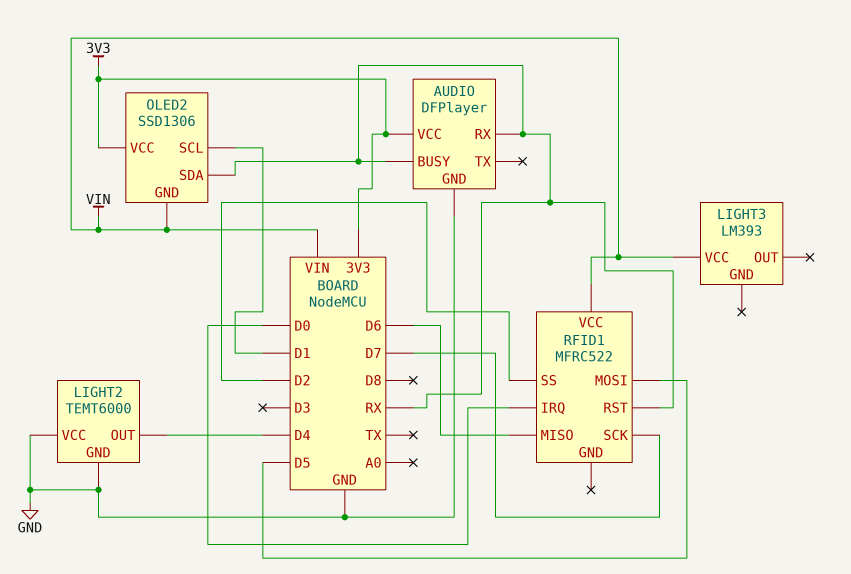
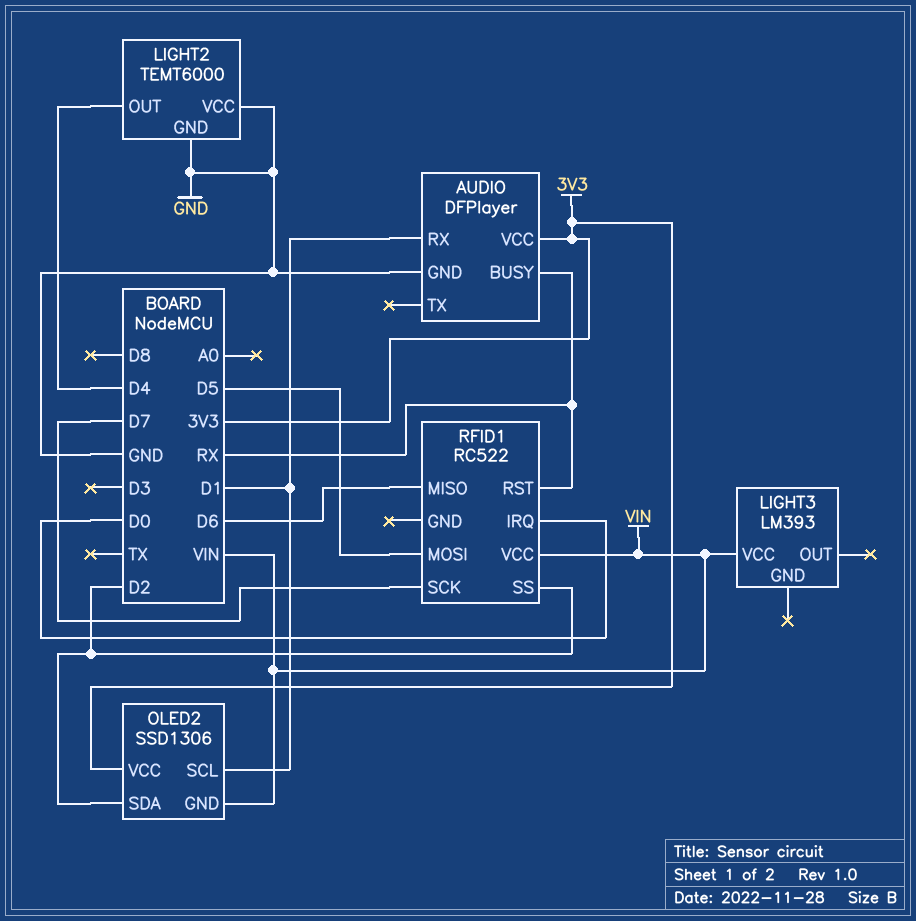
AUDIO pin RX: RX -> D1
OLED2 pin SDA: RX -> D2
RFID1: MFRC522 -> RC522

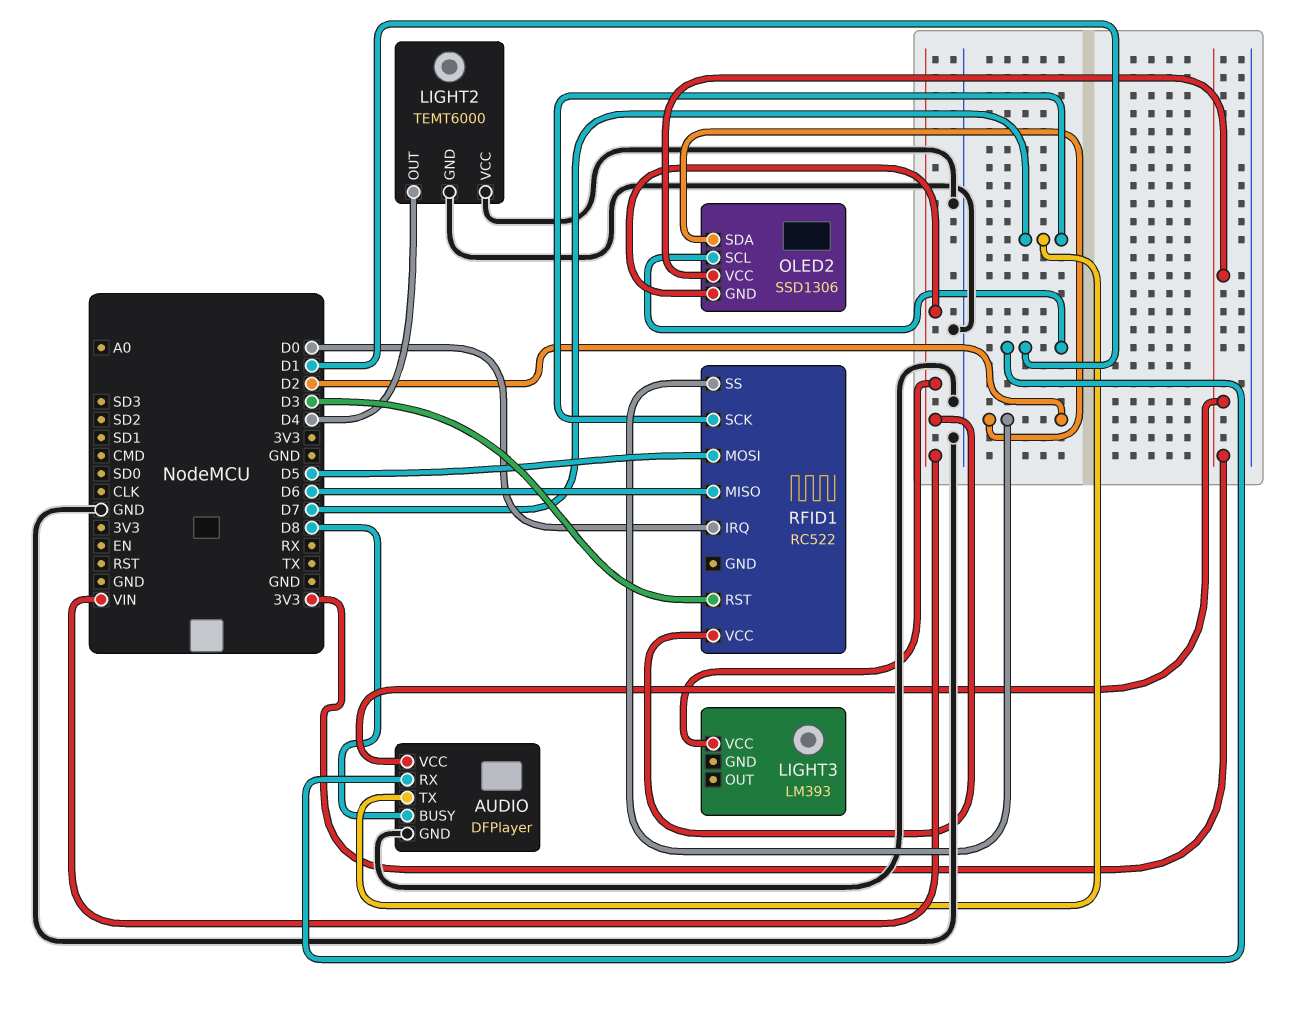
AUDIO pin BUSY: RX -> D8
AUDIO pin TX: none -> D7
RFID1 pin RST: RX -> D3

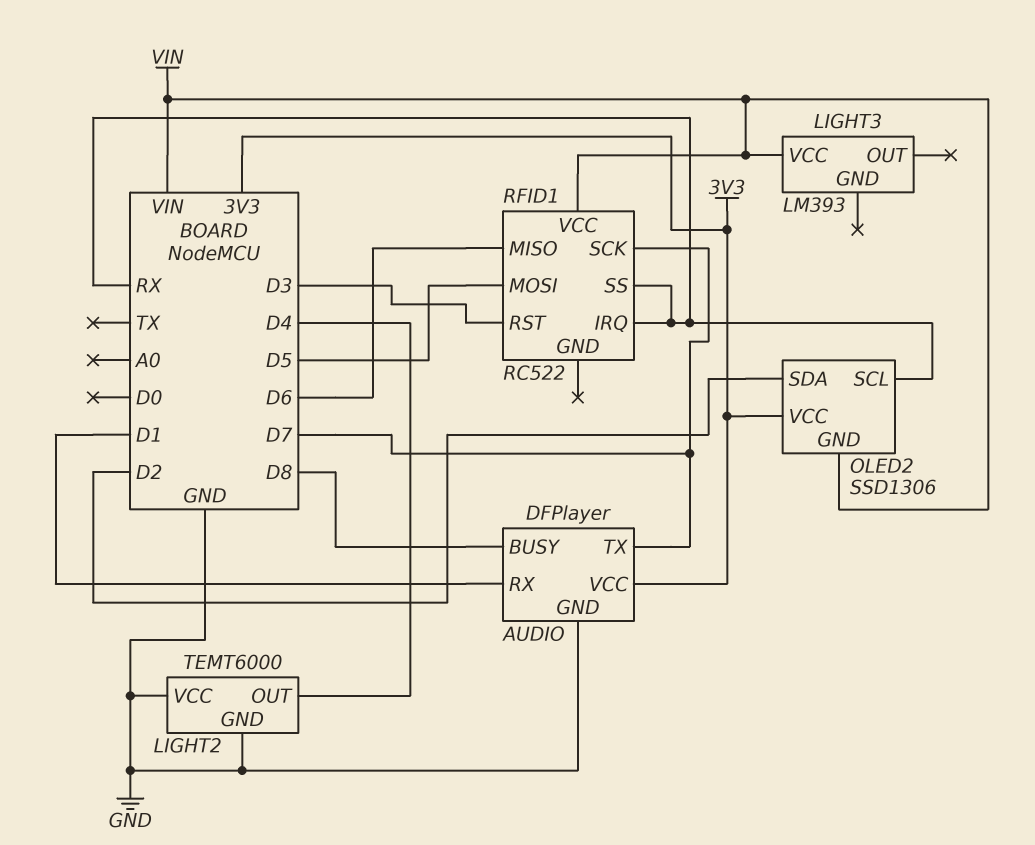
OLED2 pin SCL: D1 -> RX
RFID1 pin IRQ: D0 -> RX
RFID1 pin SS: D2 -> RX

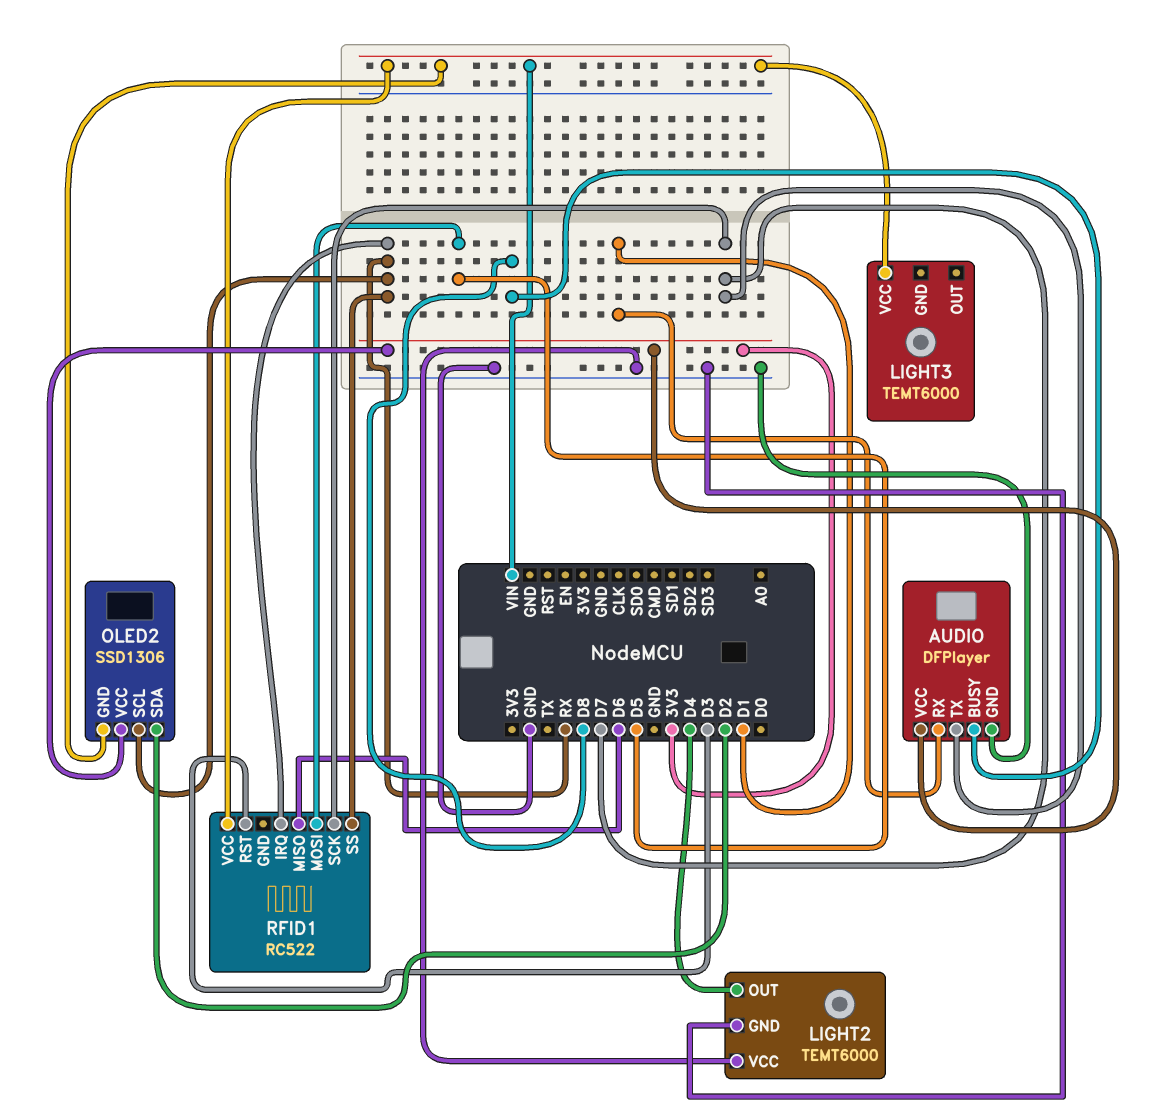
LIGHT3: LM393 -> TEMT6000

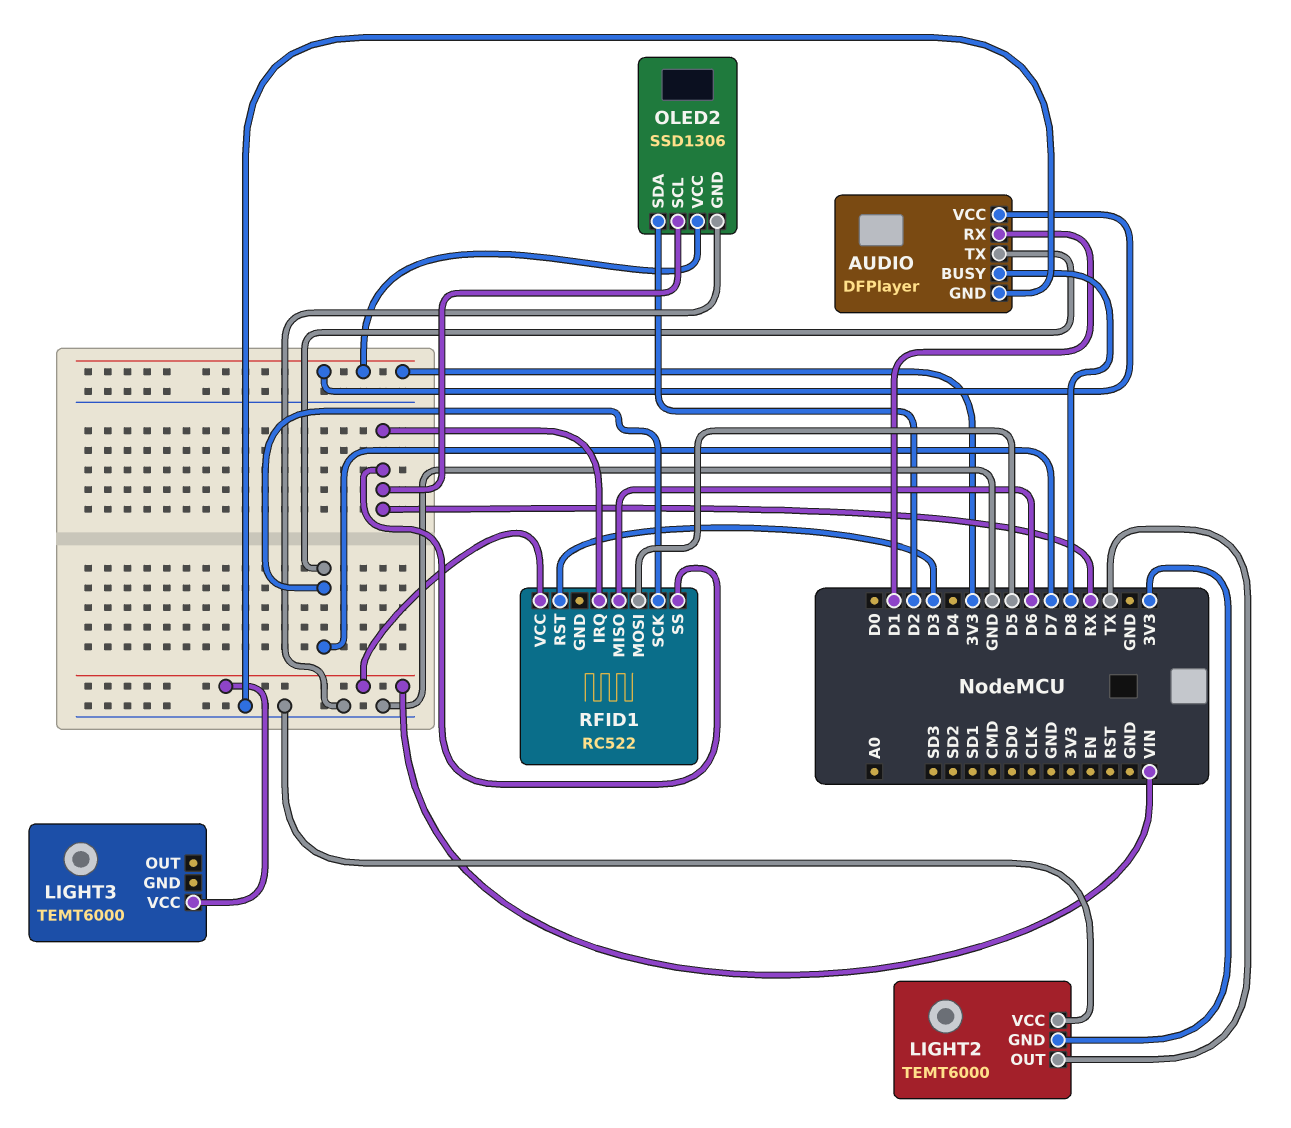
LIGHT2 pin GND: GND -> 3V3
LIGHT2 pin OUT: D4 -> TX
OLED2 pin GND: VIN -> GND

